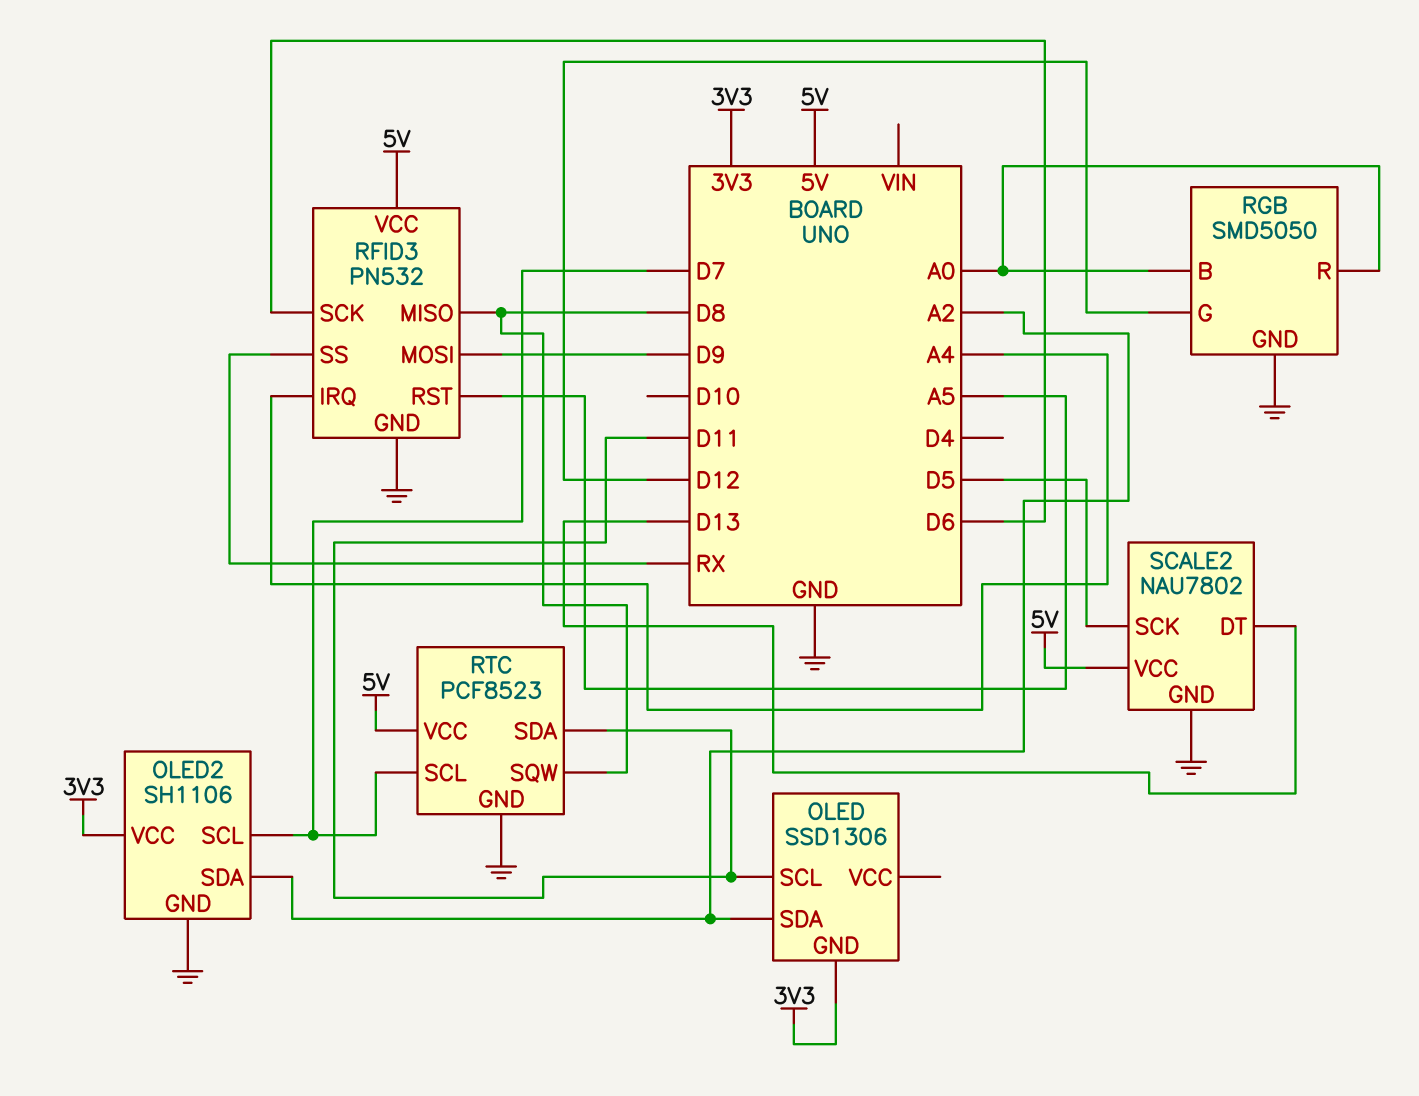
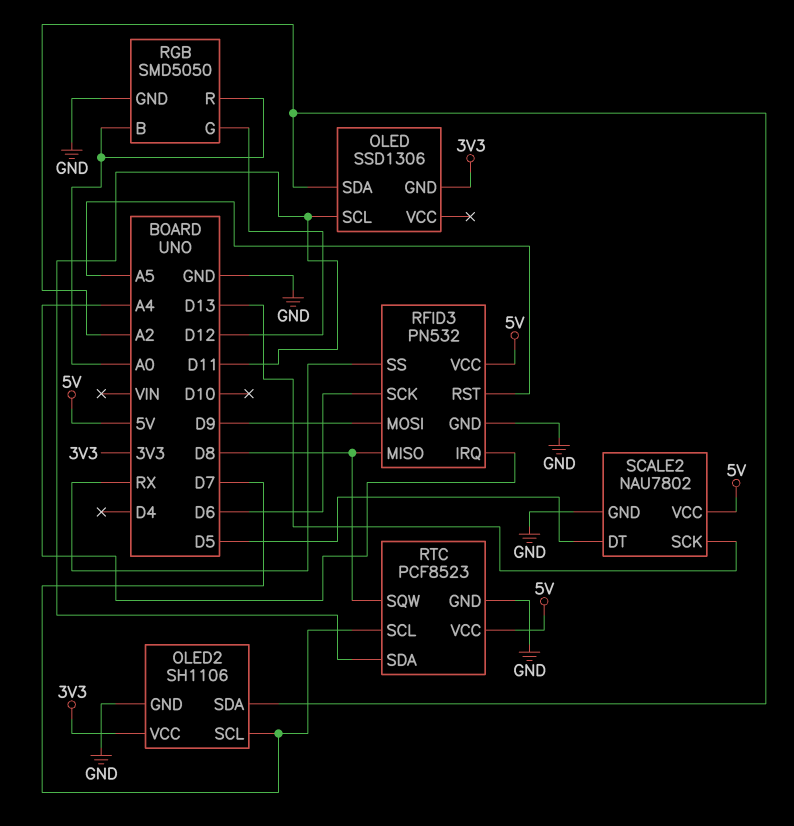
SCALE2 pin DT: D13 -> D5
SCALE2 pin SCK: D5 -> D13

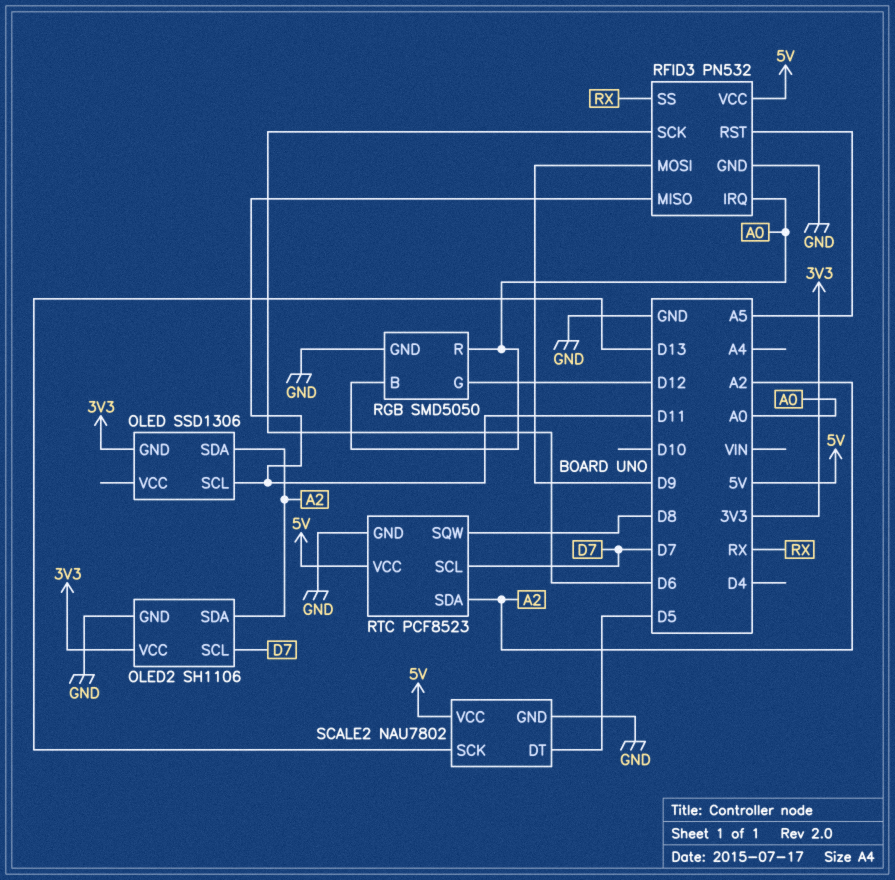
RFID3 pin IRQ: A4 -> A0
RFID3 pin MISO: D8 -> D11
RTC pin SDA: D11 -> A2

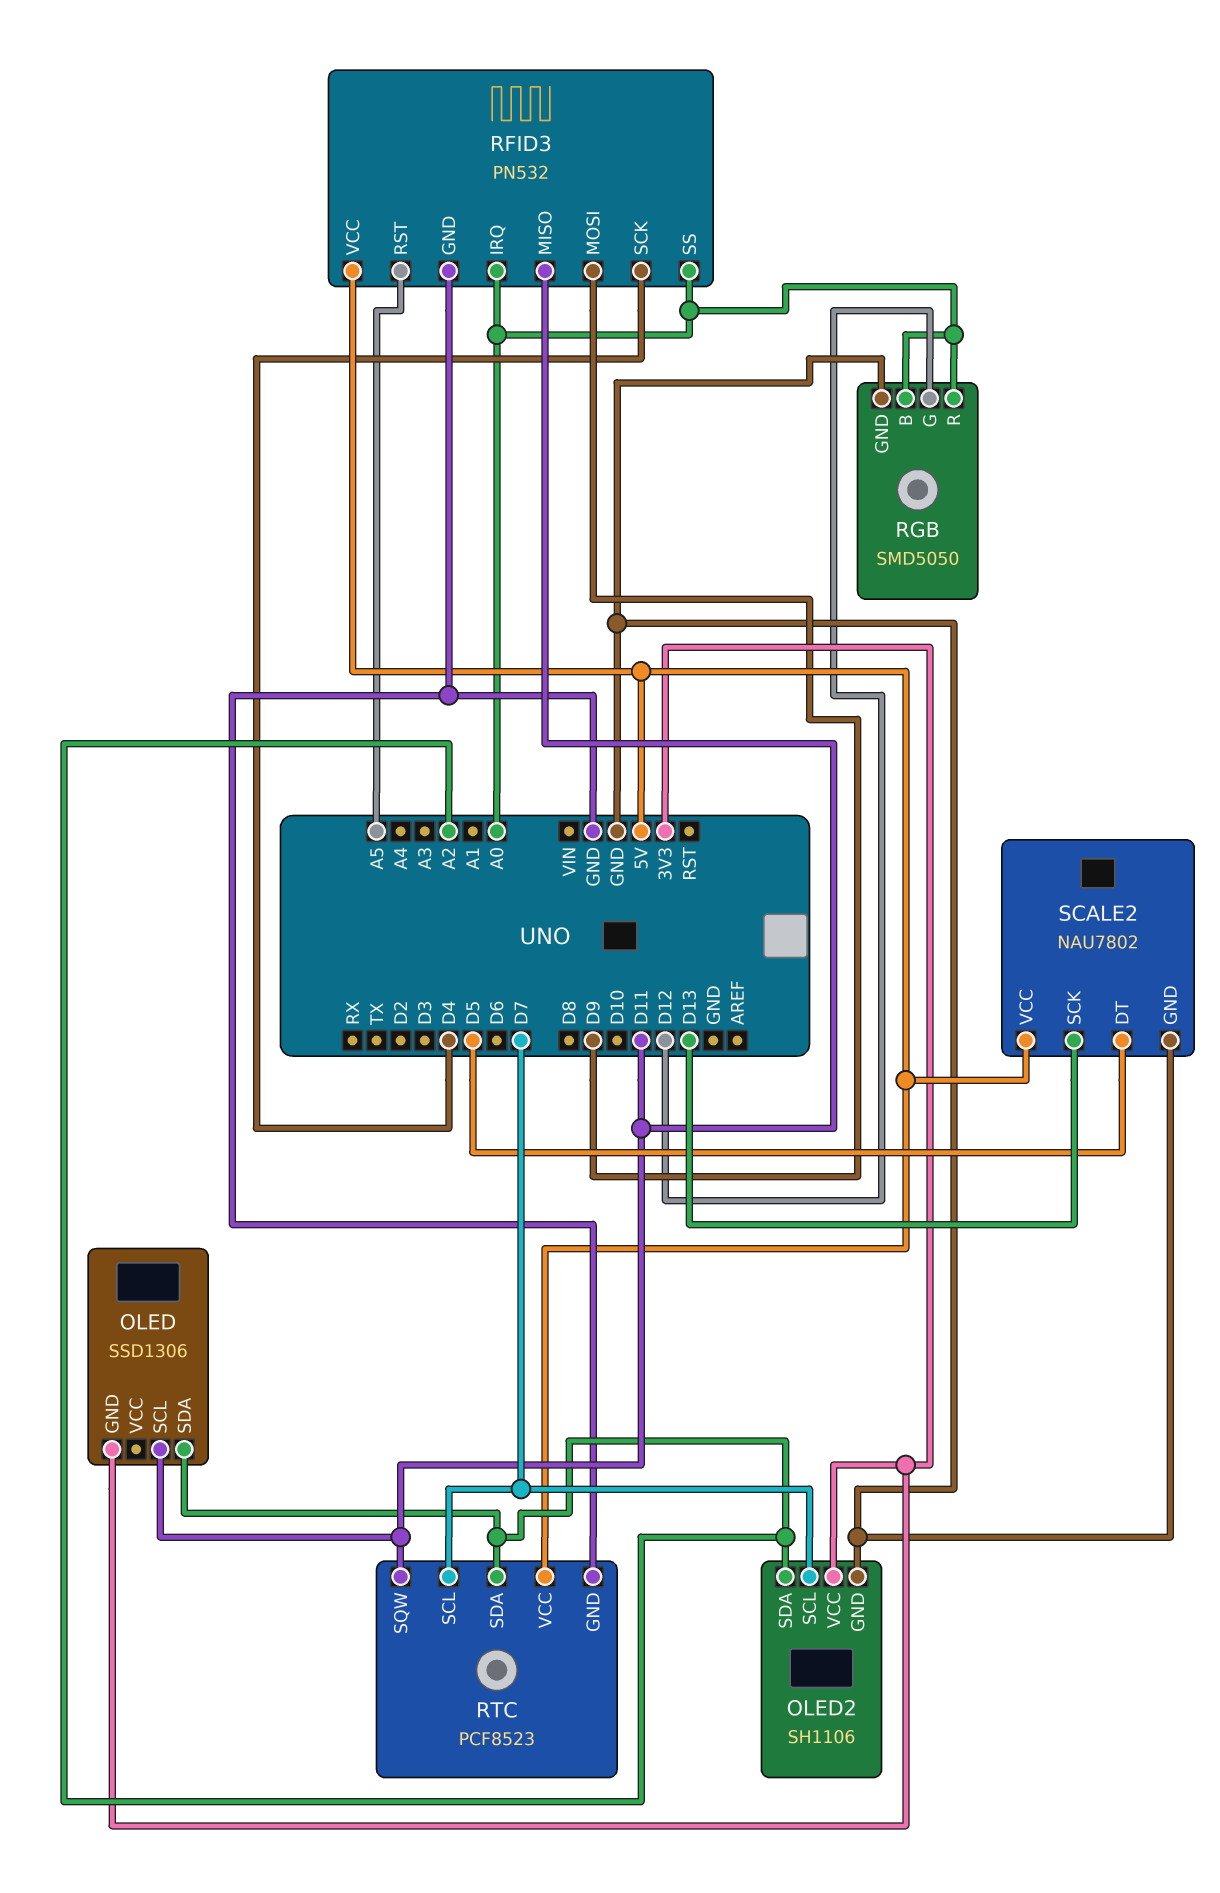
RFID3 pin SCK: D6 -> D4
RFID3 pin SS: RX -> A0
RTC pin SQW: D8 -> D11

